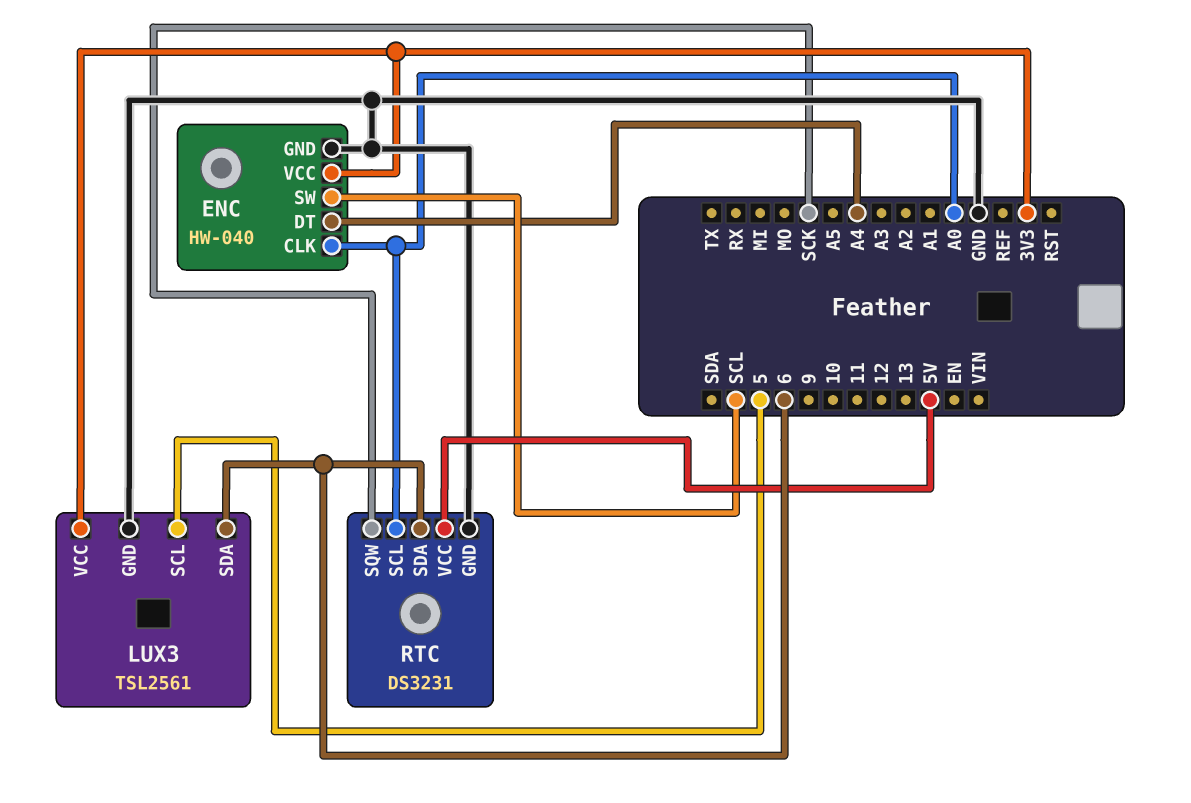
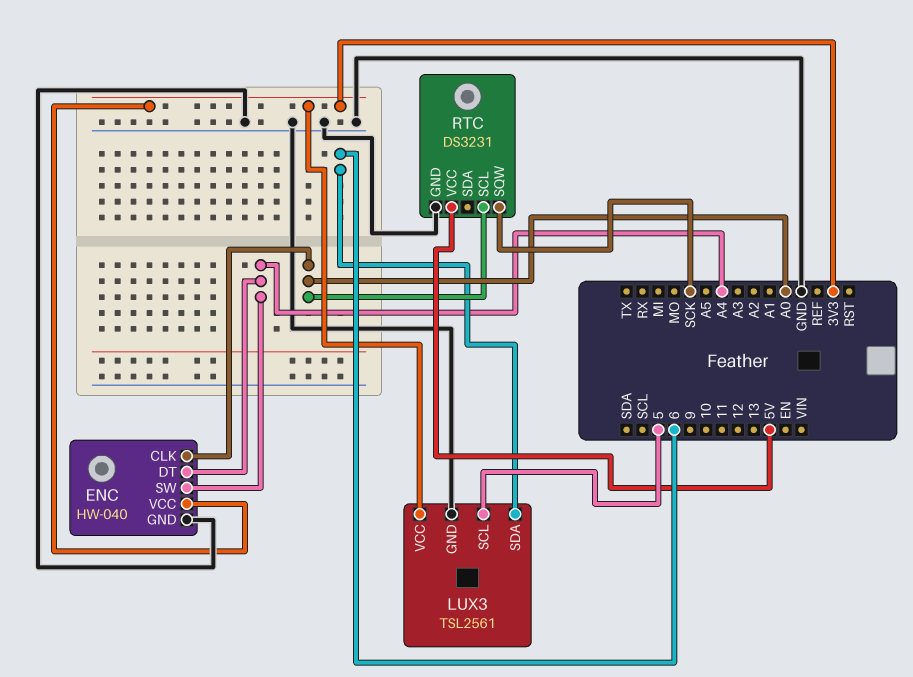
ENC pin SW: SCL -> A4
RTC pin SDA: 6 -> none

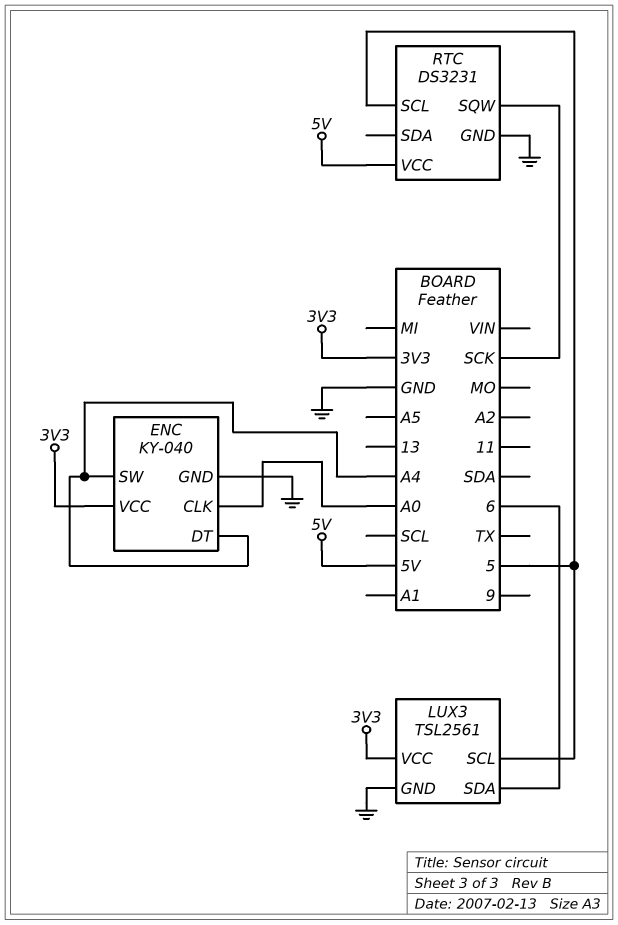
ENC: HW-040 -> KY-040
RTC pin SCL: A0 -> 5

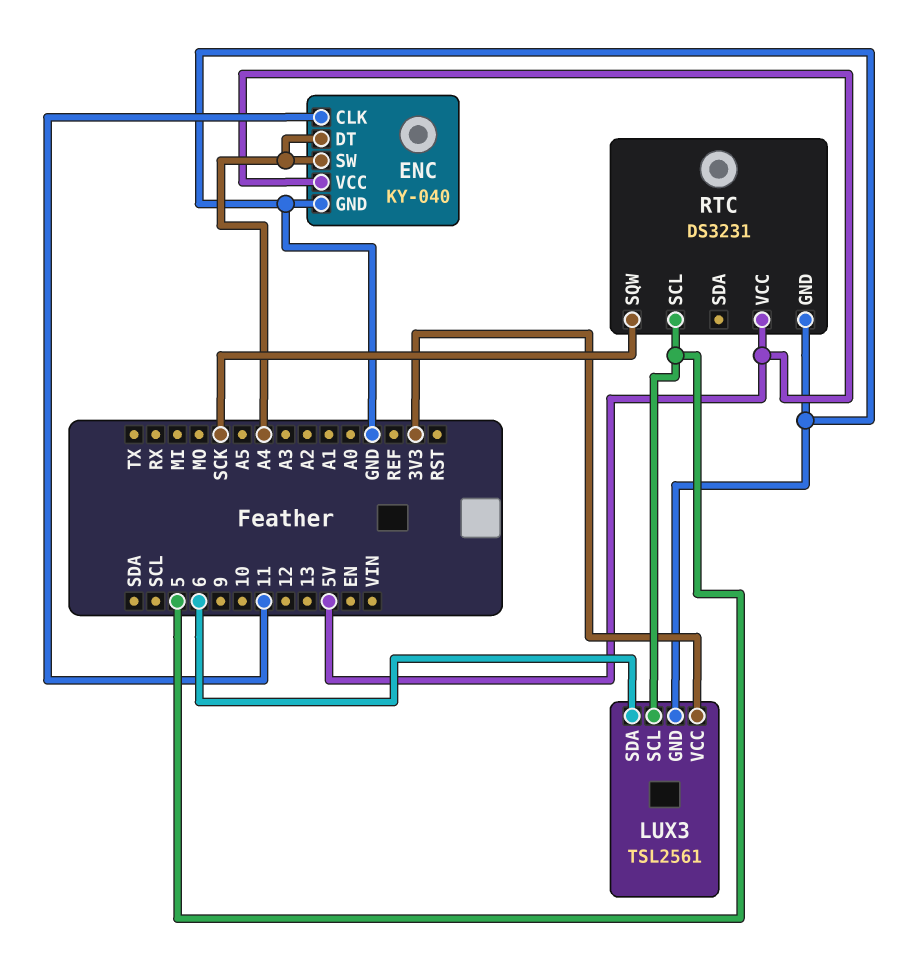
ENC pin CLK: A0 -> 11
ENC pin VCC: 3V3 -> 5V

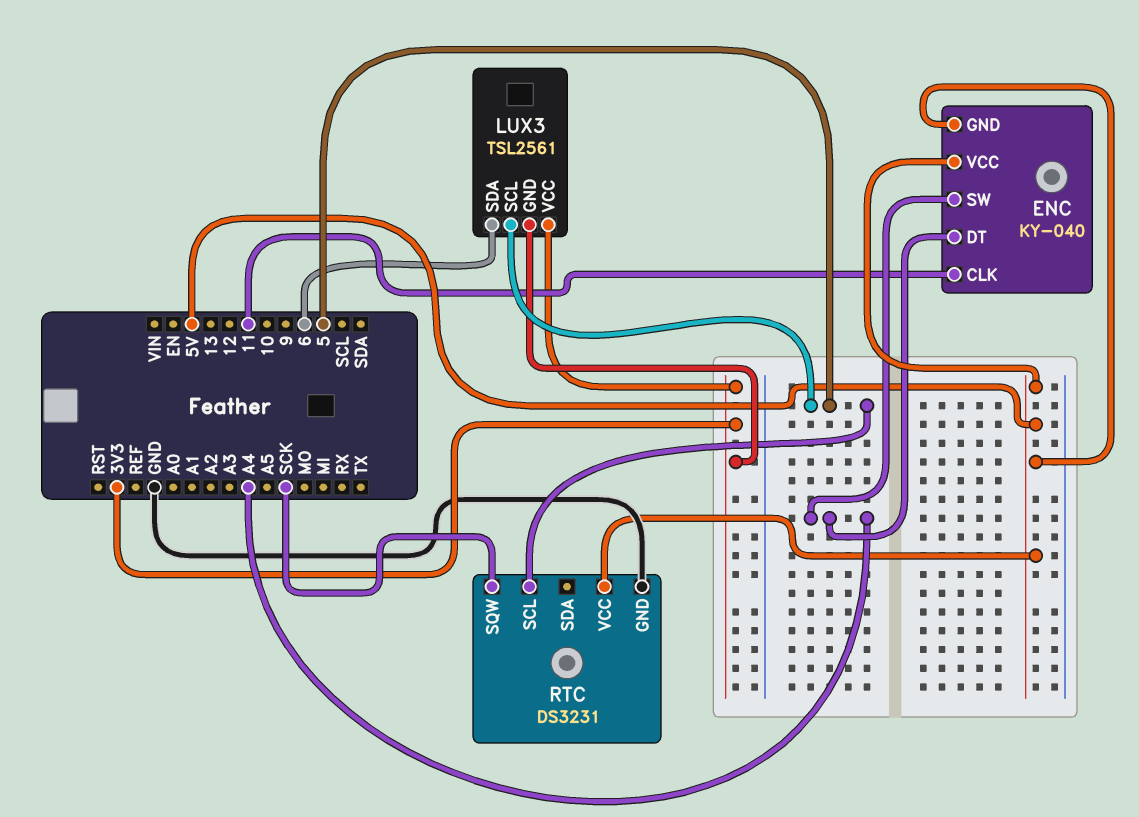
ENC pin GND: GND -> 5V
LUX3 pin GND: GND -> 3V3

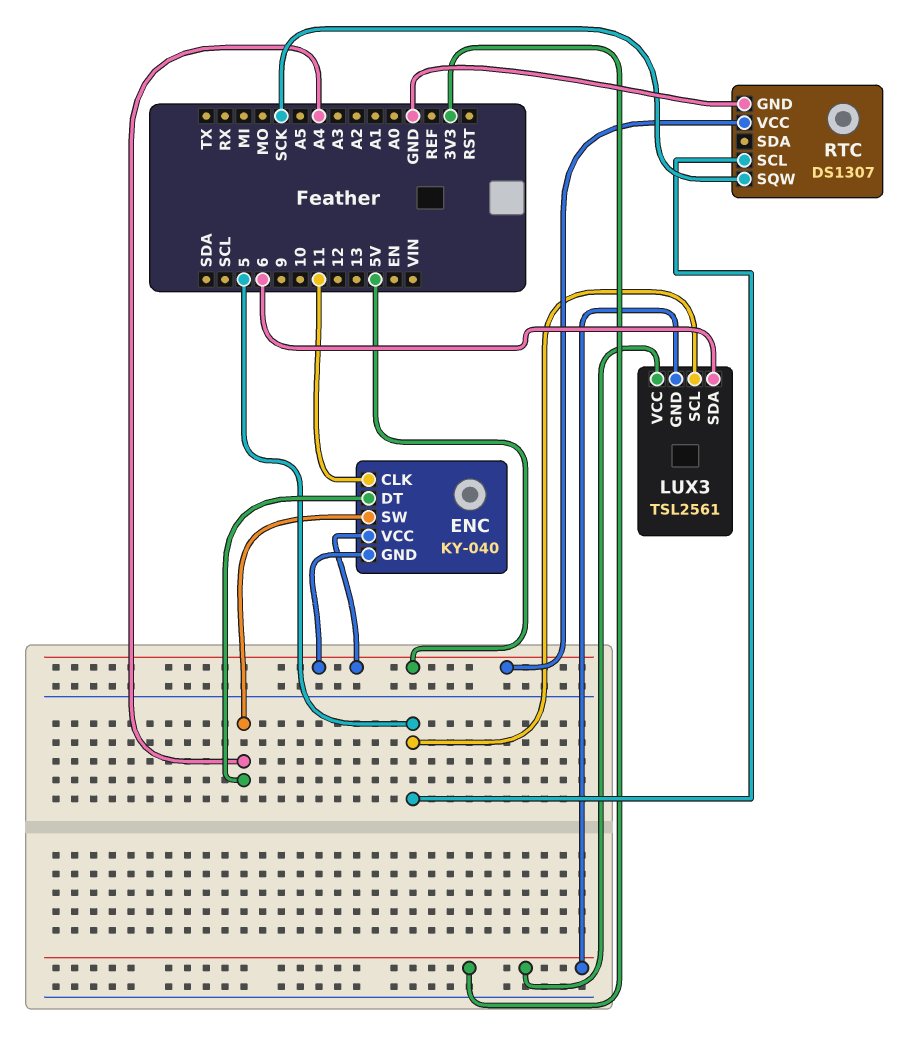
RTC: DS3231 -> DS1307

